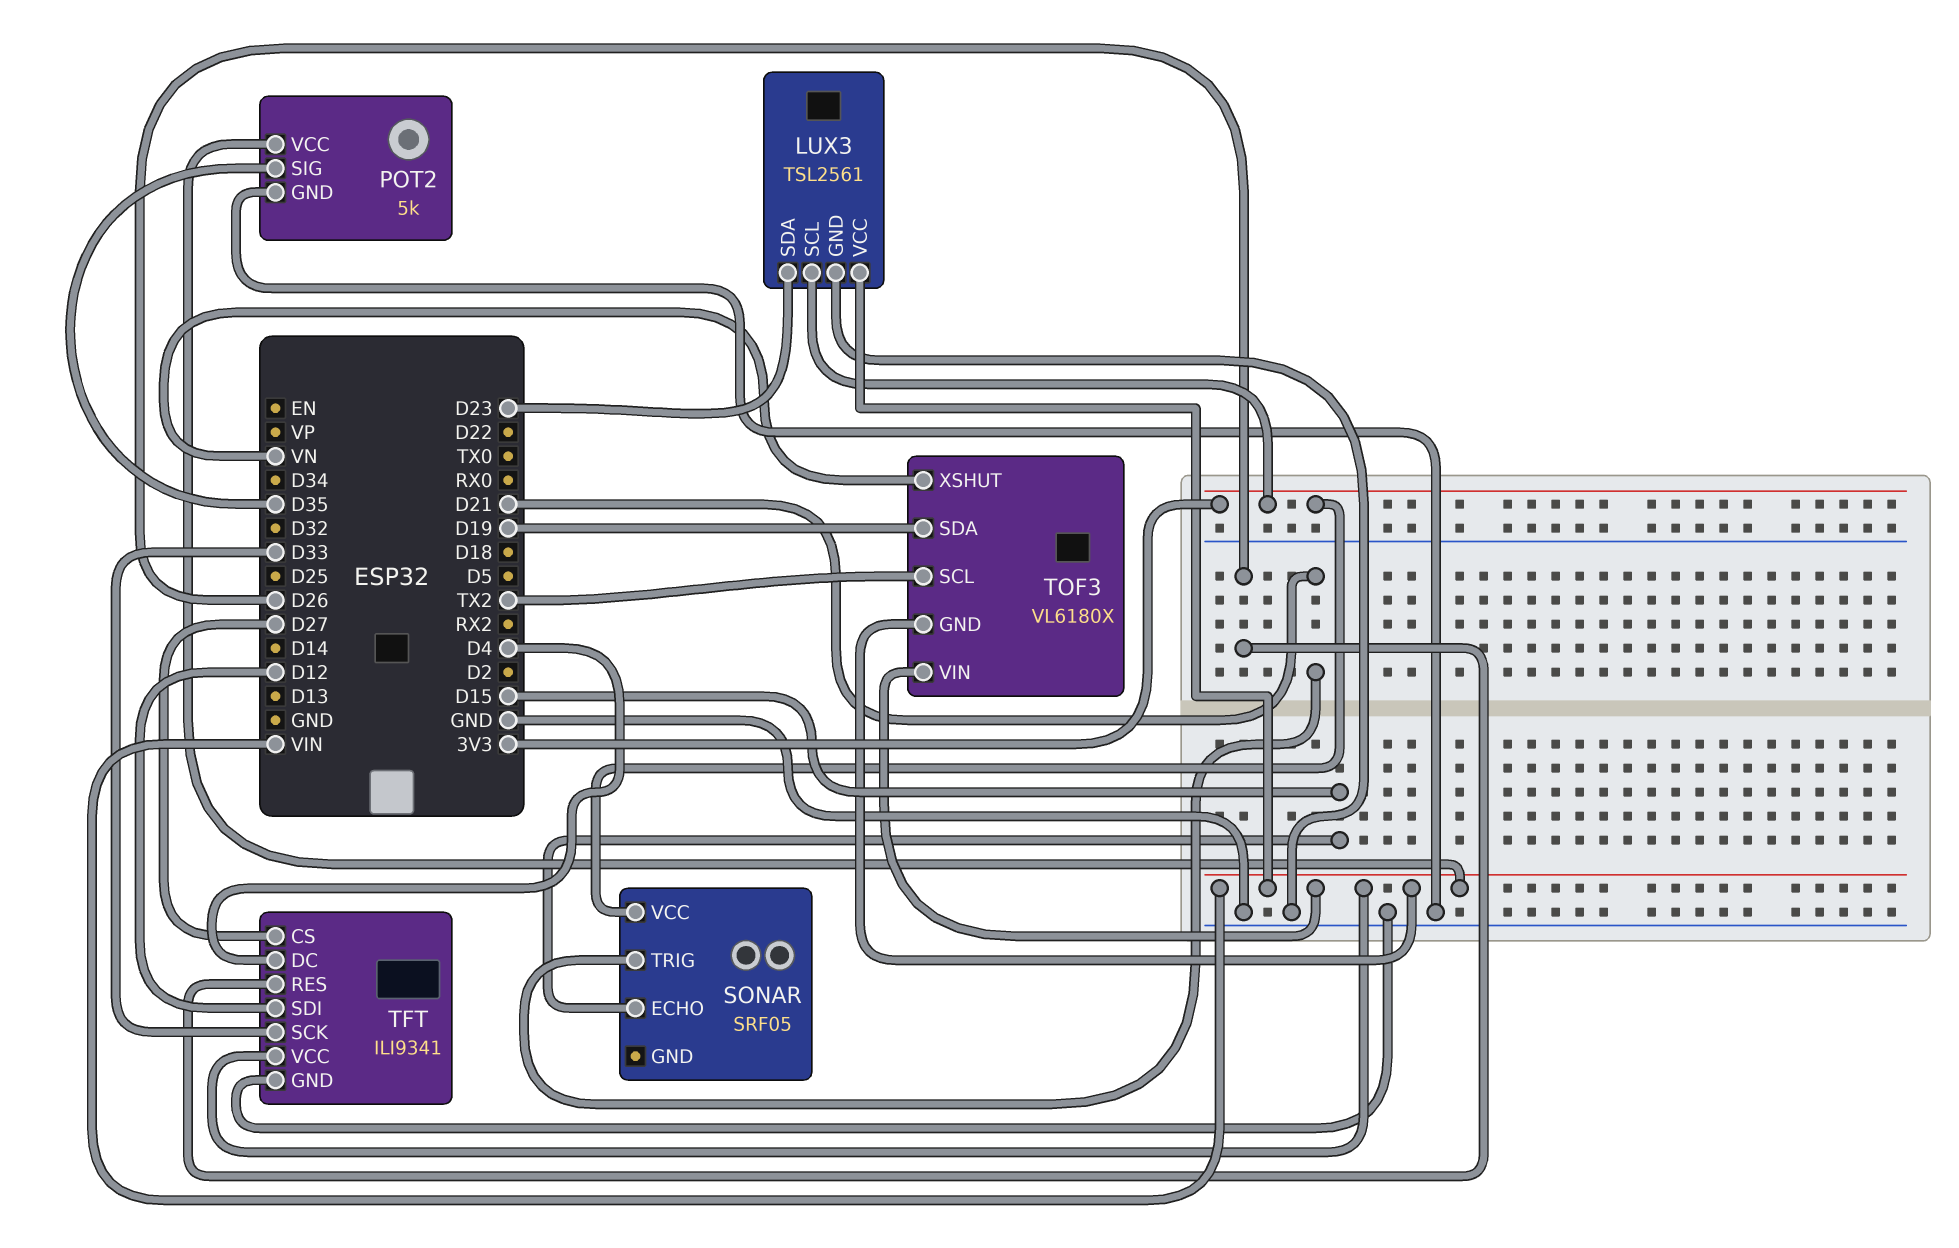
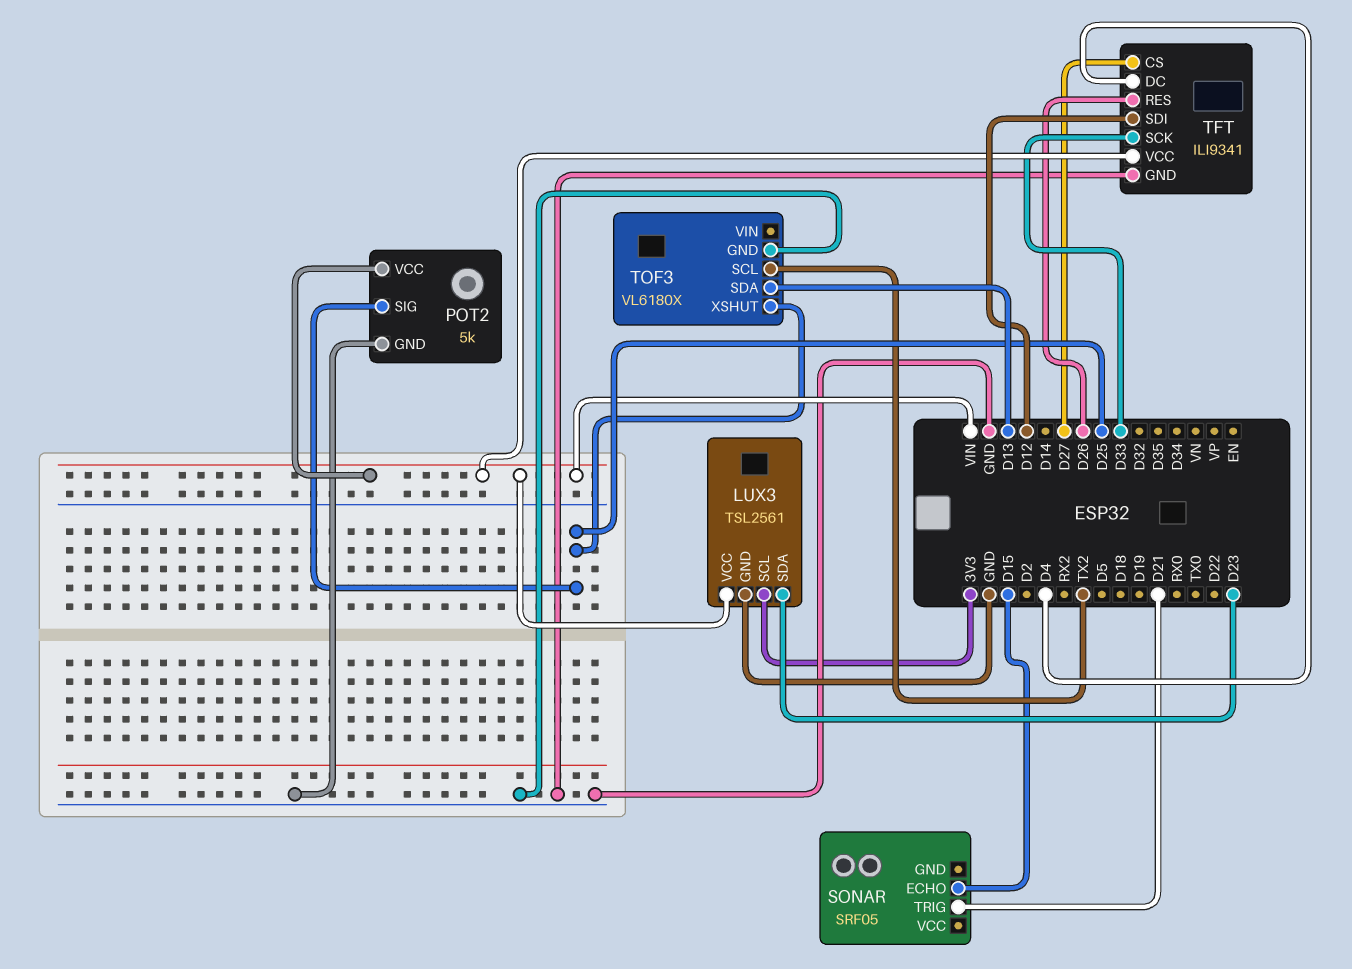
POT2 pin SIG: D35 -> D25
SONAR pin VCC: 3V3 -> none
TOF3 pin GND: VIN -> GND
TOF3 pin SDA: D19 -> D13
TOF3 pin VIN: VIN -> none
TOF3 pin XSHUT: VN -> D25

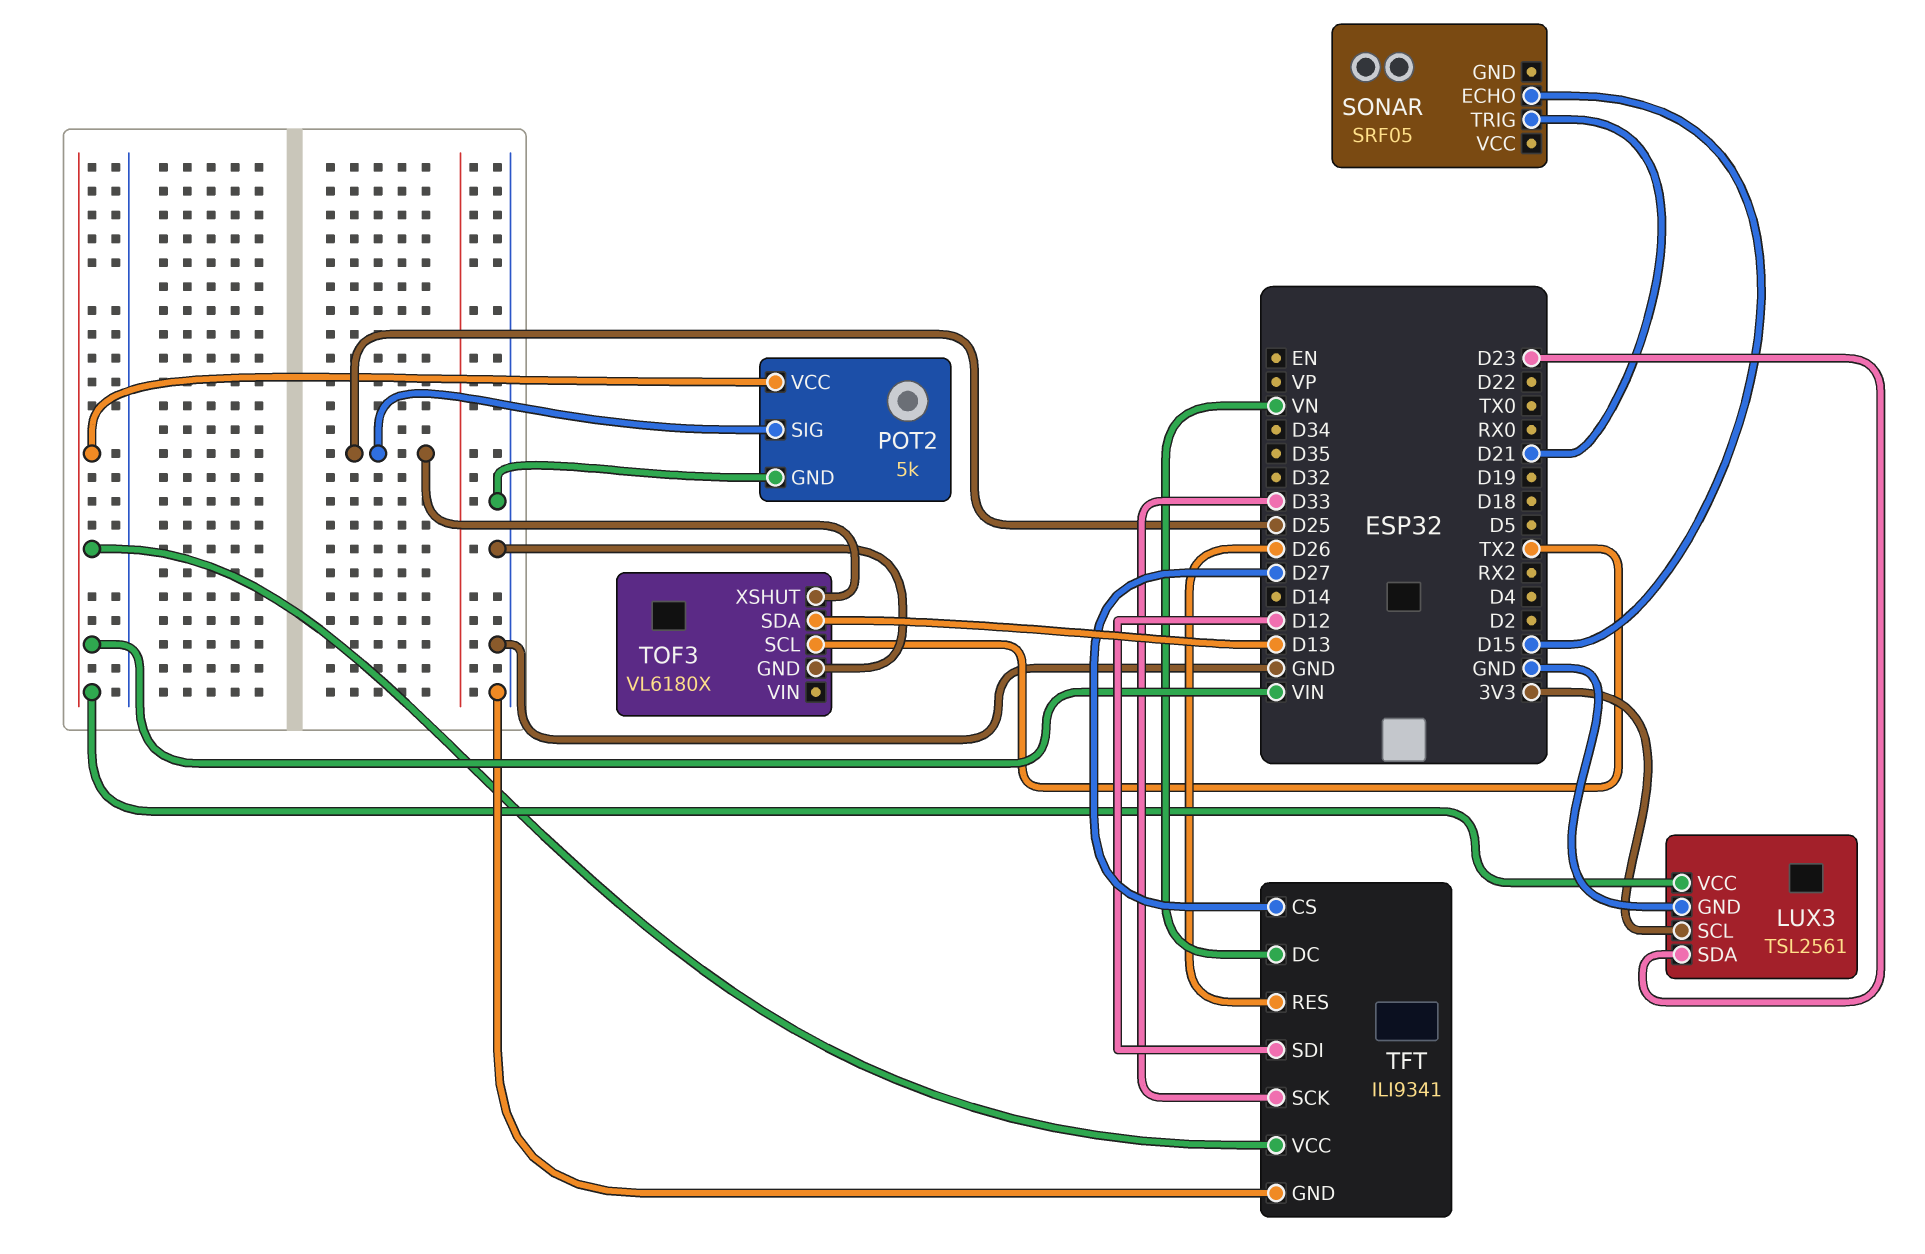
TFT pin DC: D4 -> VN

